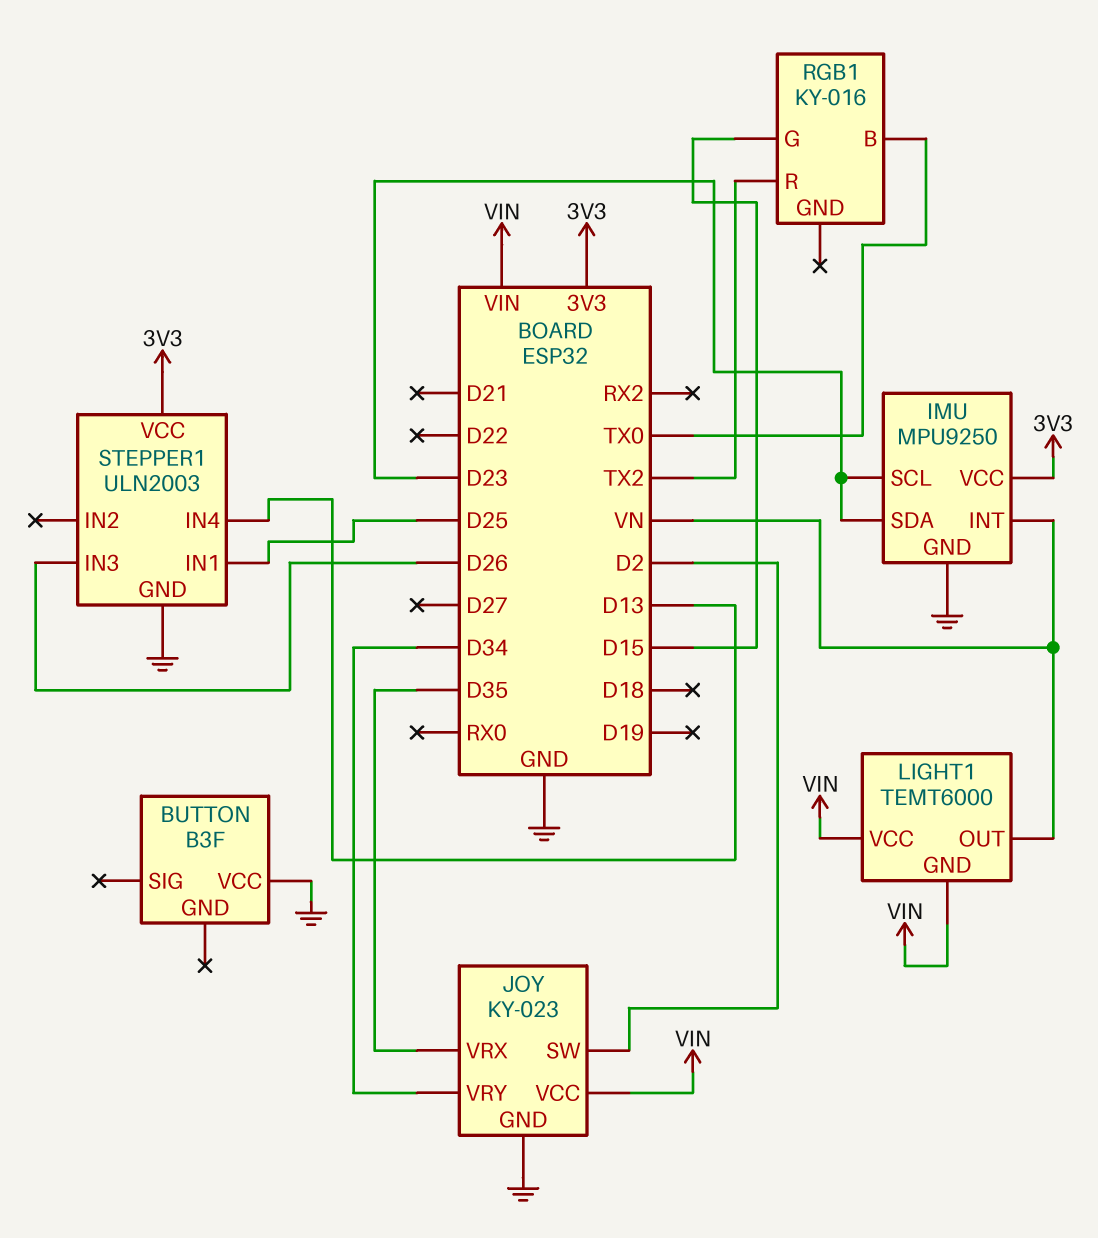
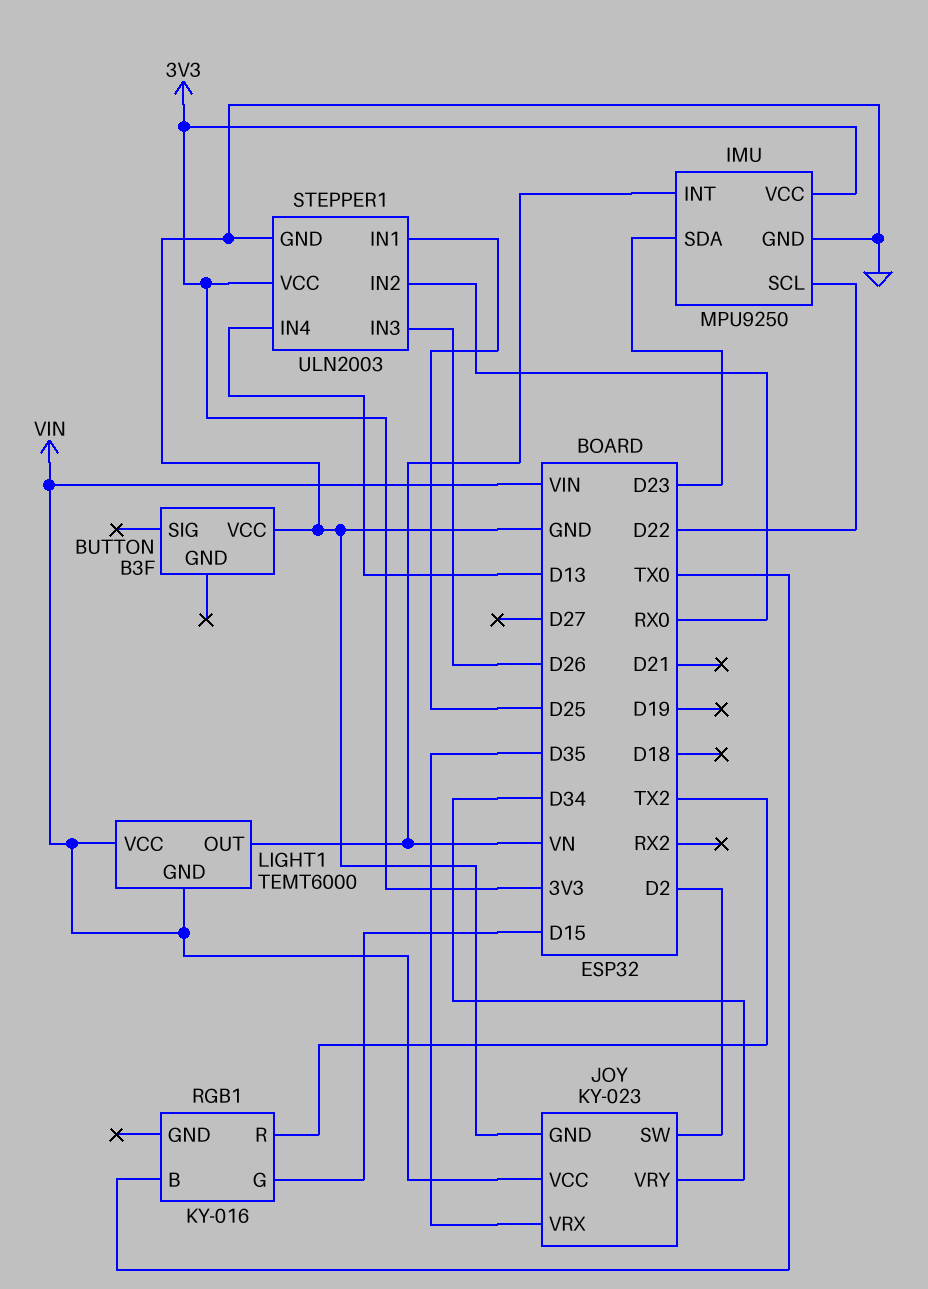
IMU pin SCL: D23 -> D22
STEPPER1 pin IN2: none -> RX0

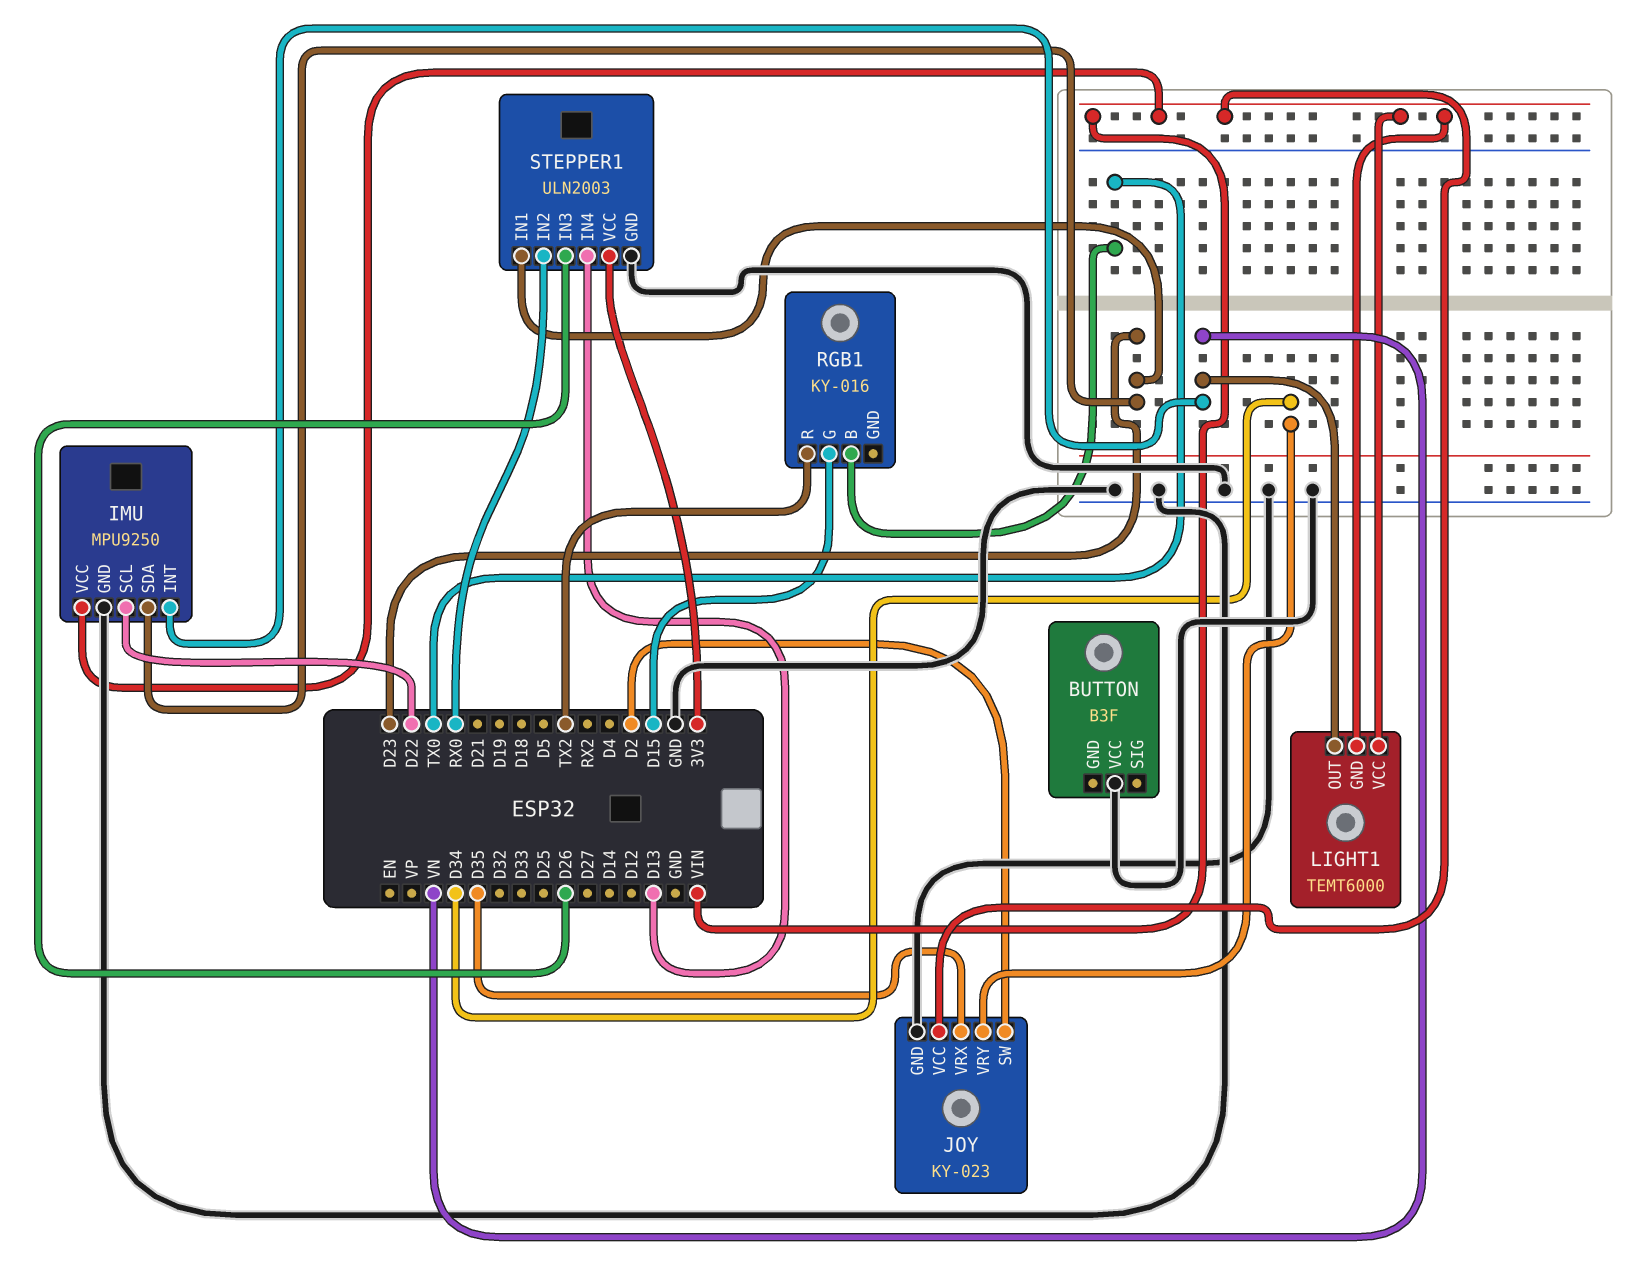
IMU pin VCC: 3V3 -> VIN
STEPPER1 pin IN1: D25 -> D23

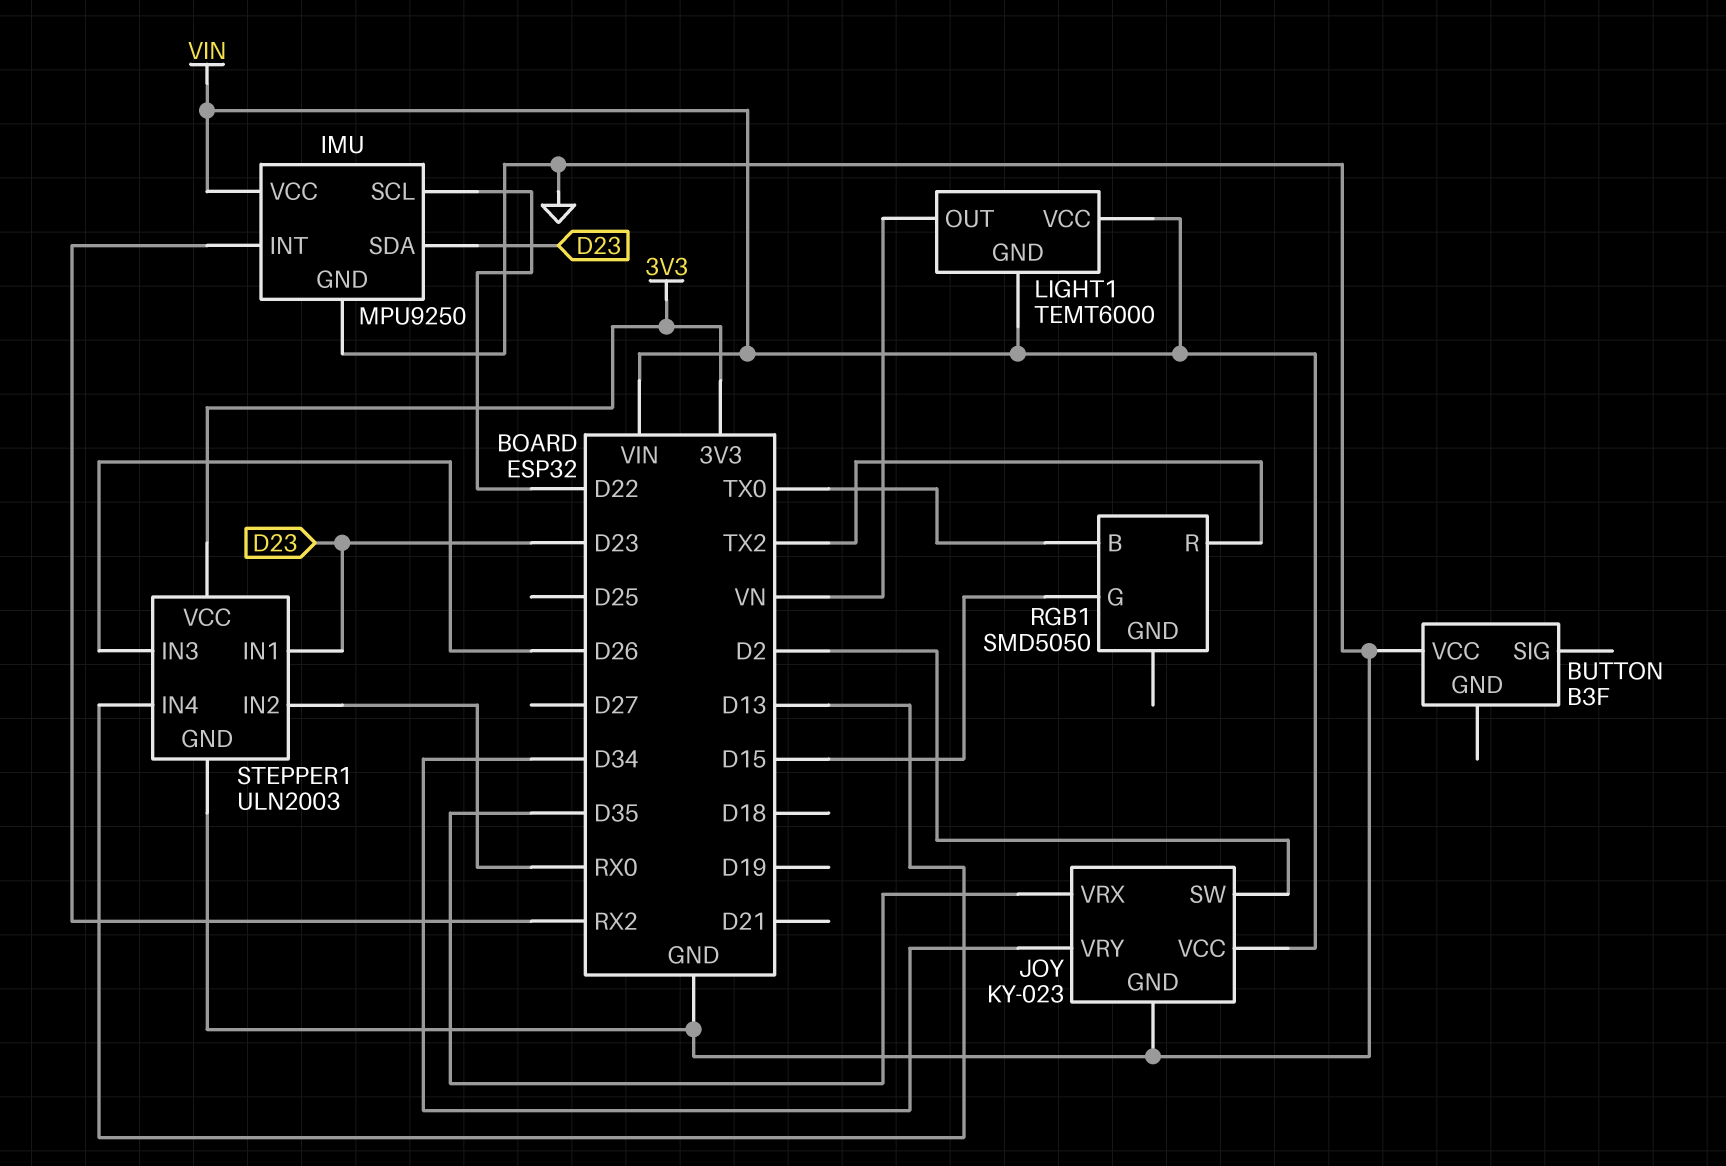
IMU pin INT: VN -> RX2
RGB1: KY-016 -> SMD5050

